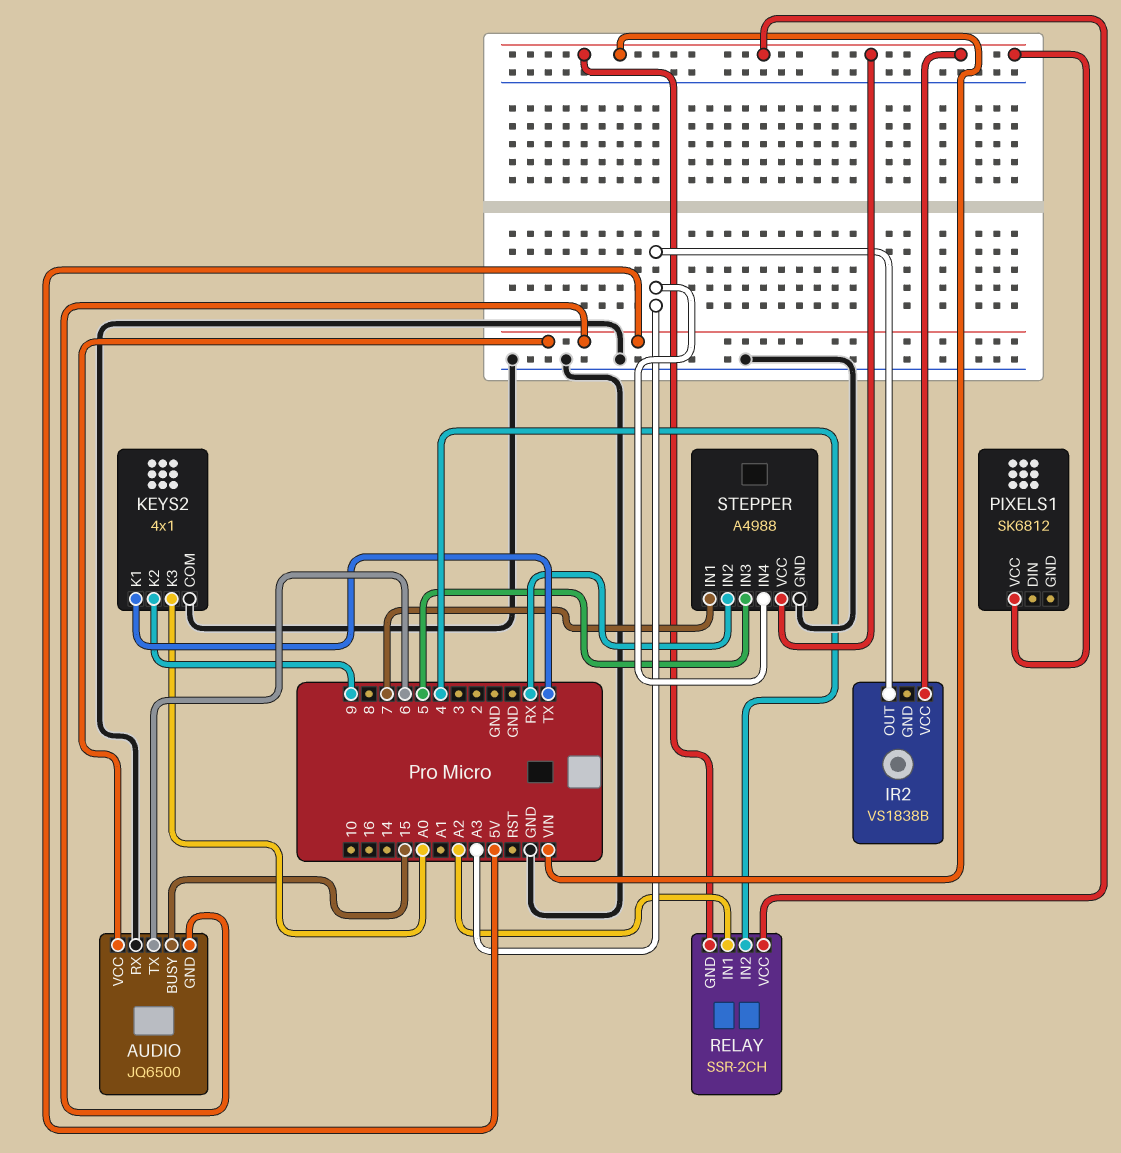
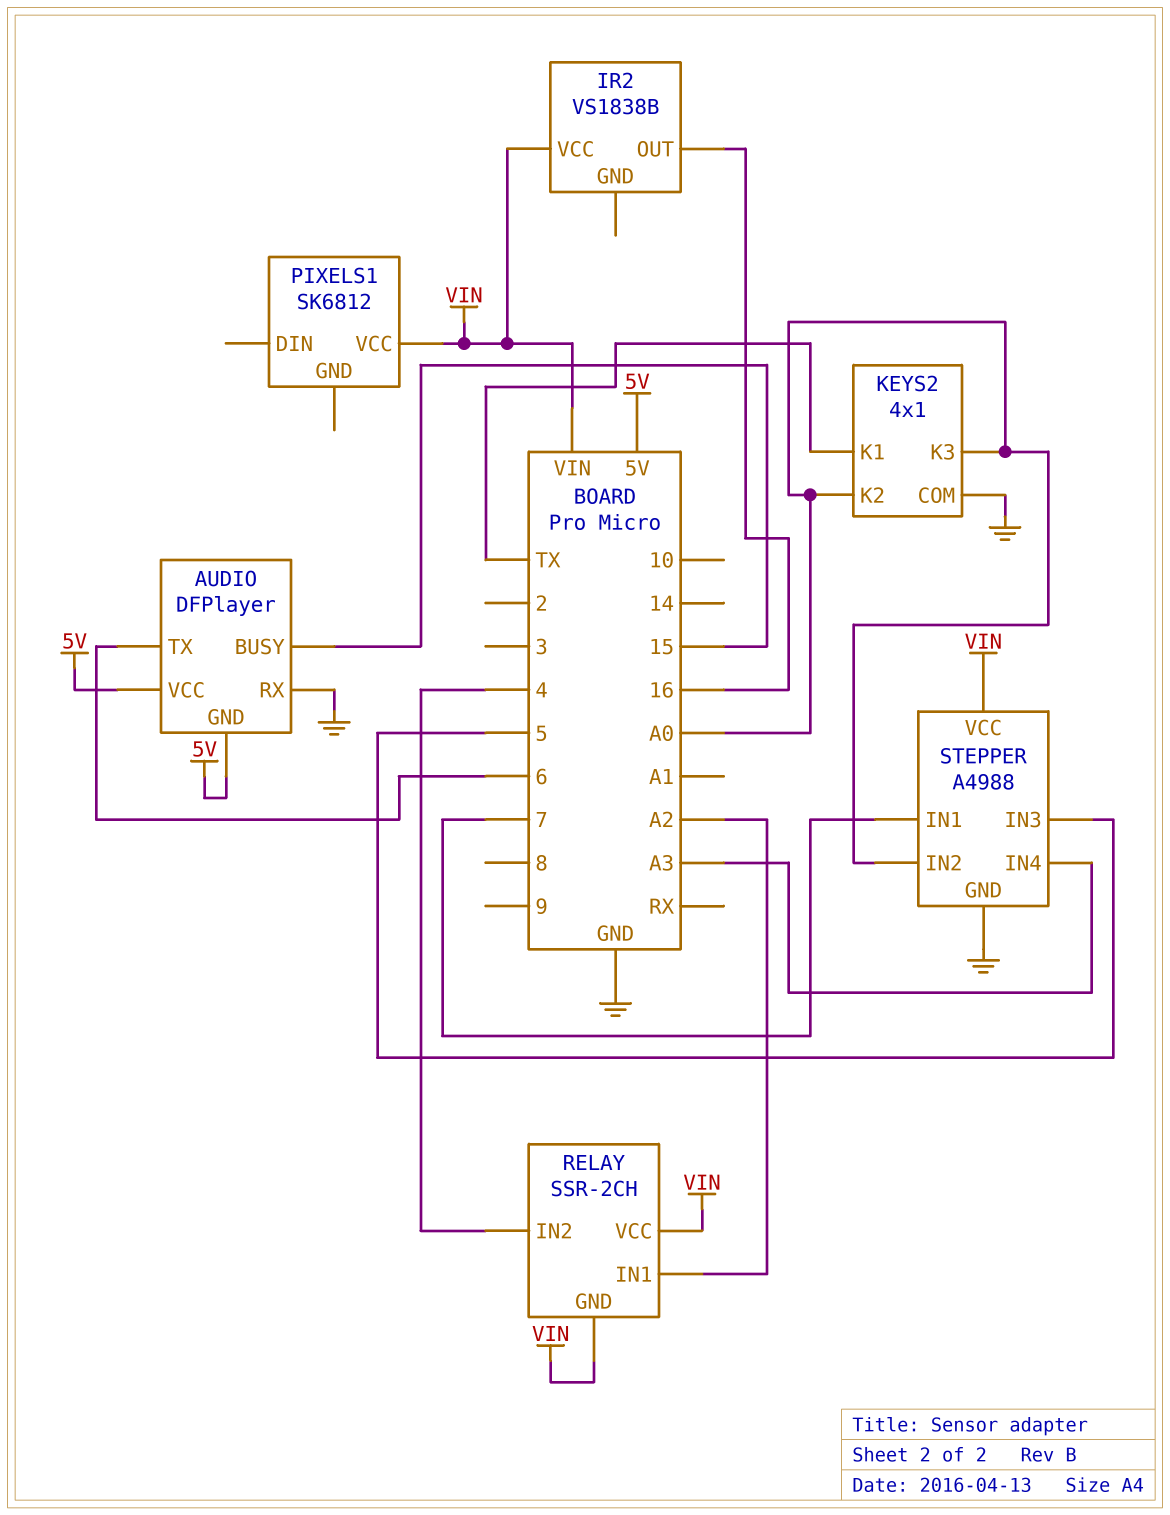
AUDIO: JQ6500 -> DFPlayer
IR2 pin OUT: A3 -> 16
KEYS2 pin K2: 9 -> A0
STEPPER pin IN2: RX -> A0

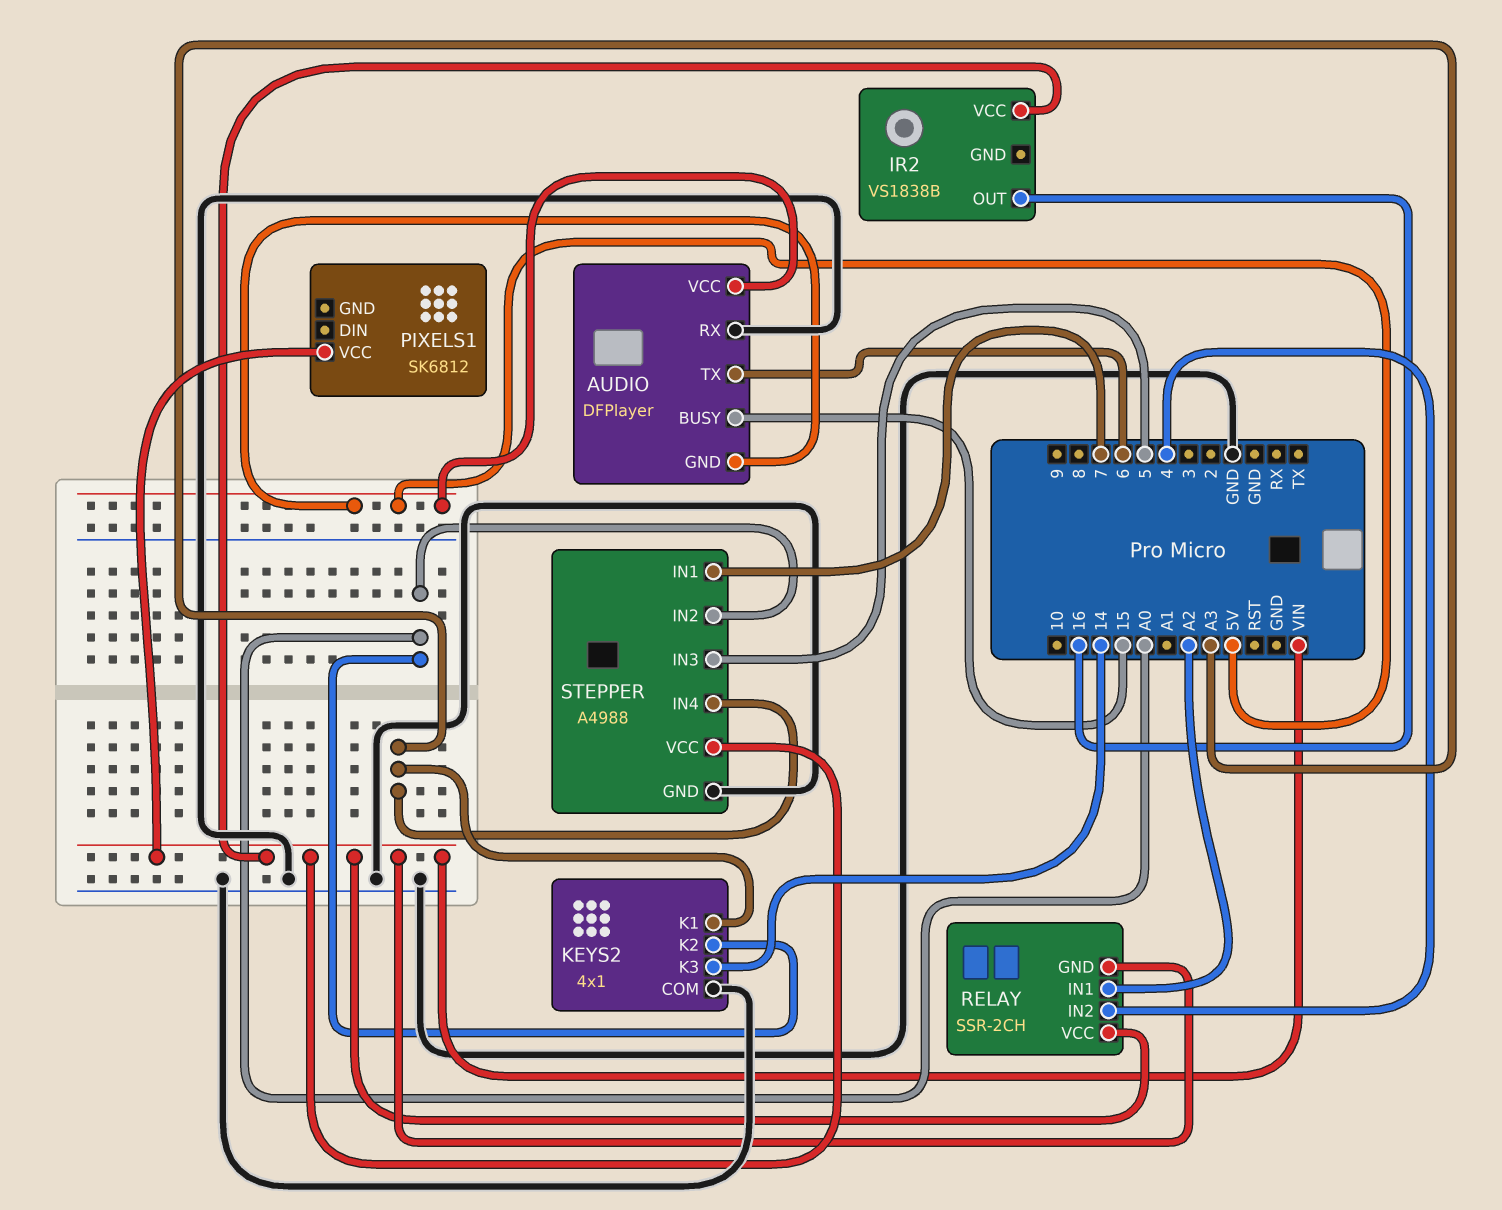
KEYS2 pin K1: TX -> A3
KEYS2 pin K3: A0 -> 14

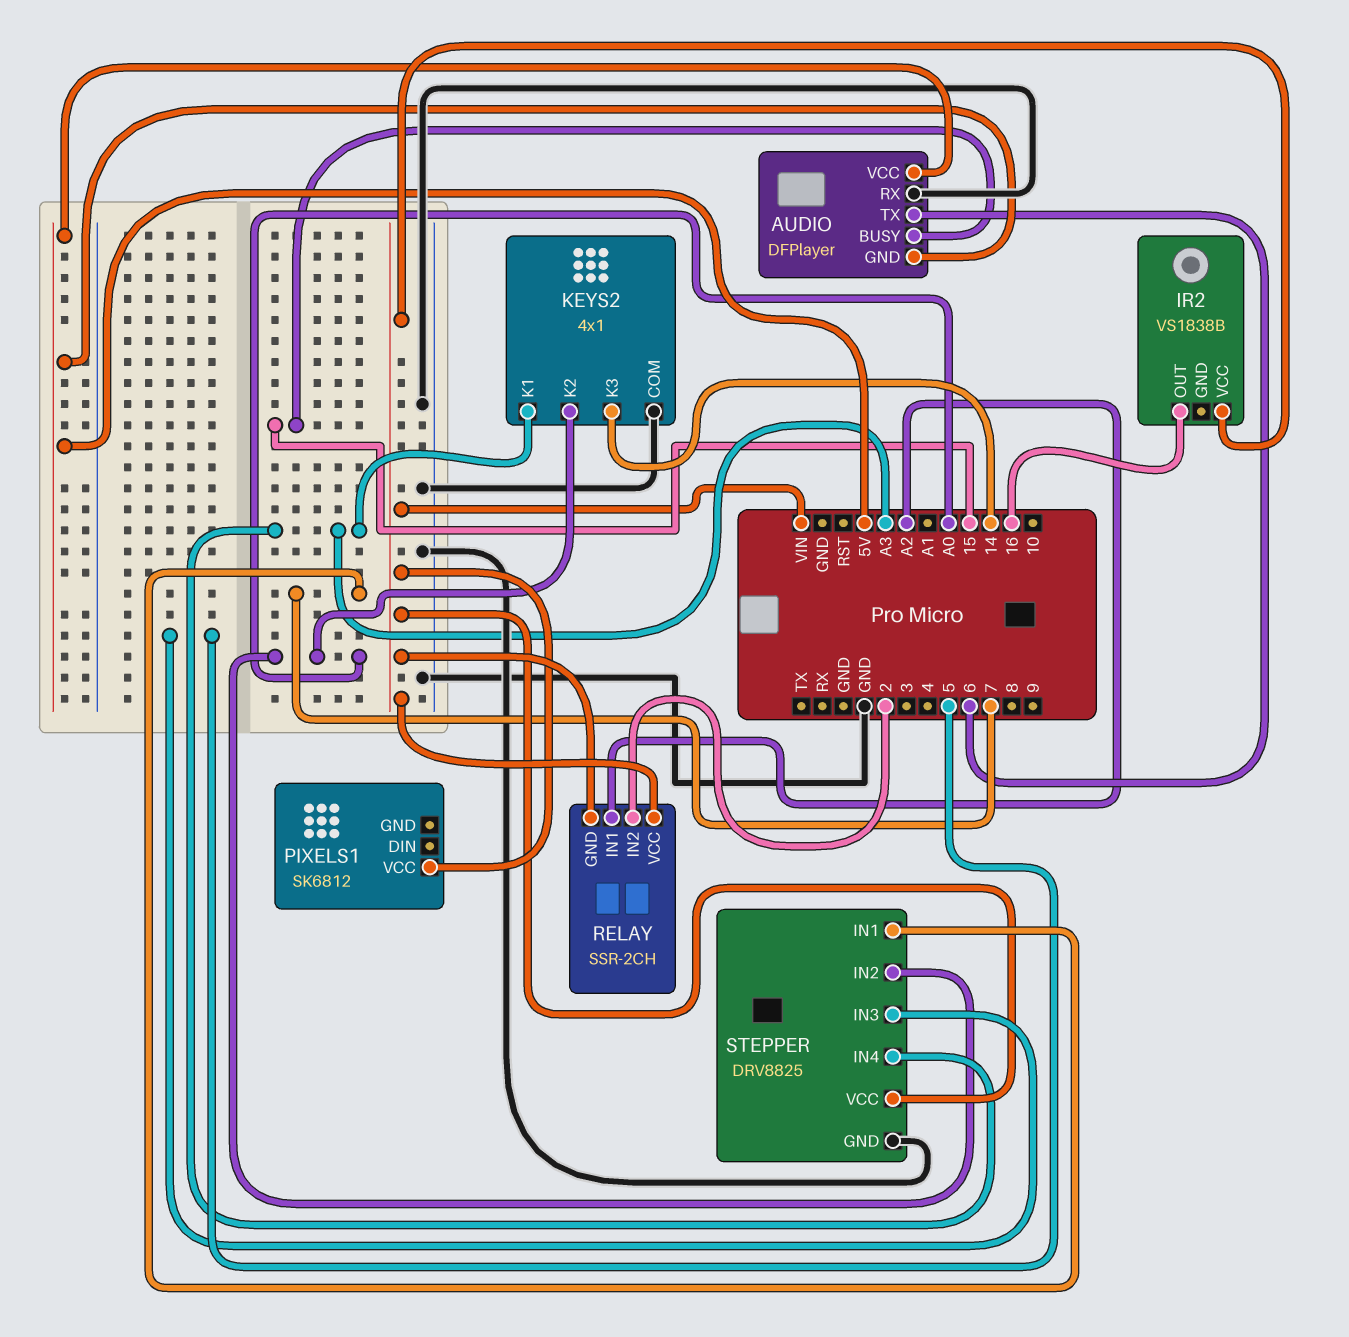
RELAY pin IN2: 4 -> 2
STEPPER: A4988 -> DRV8825

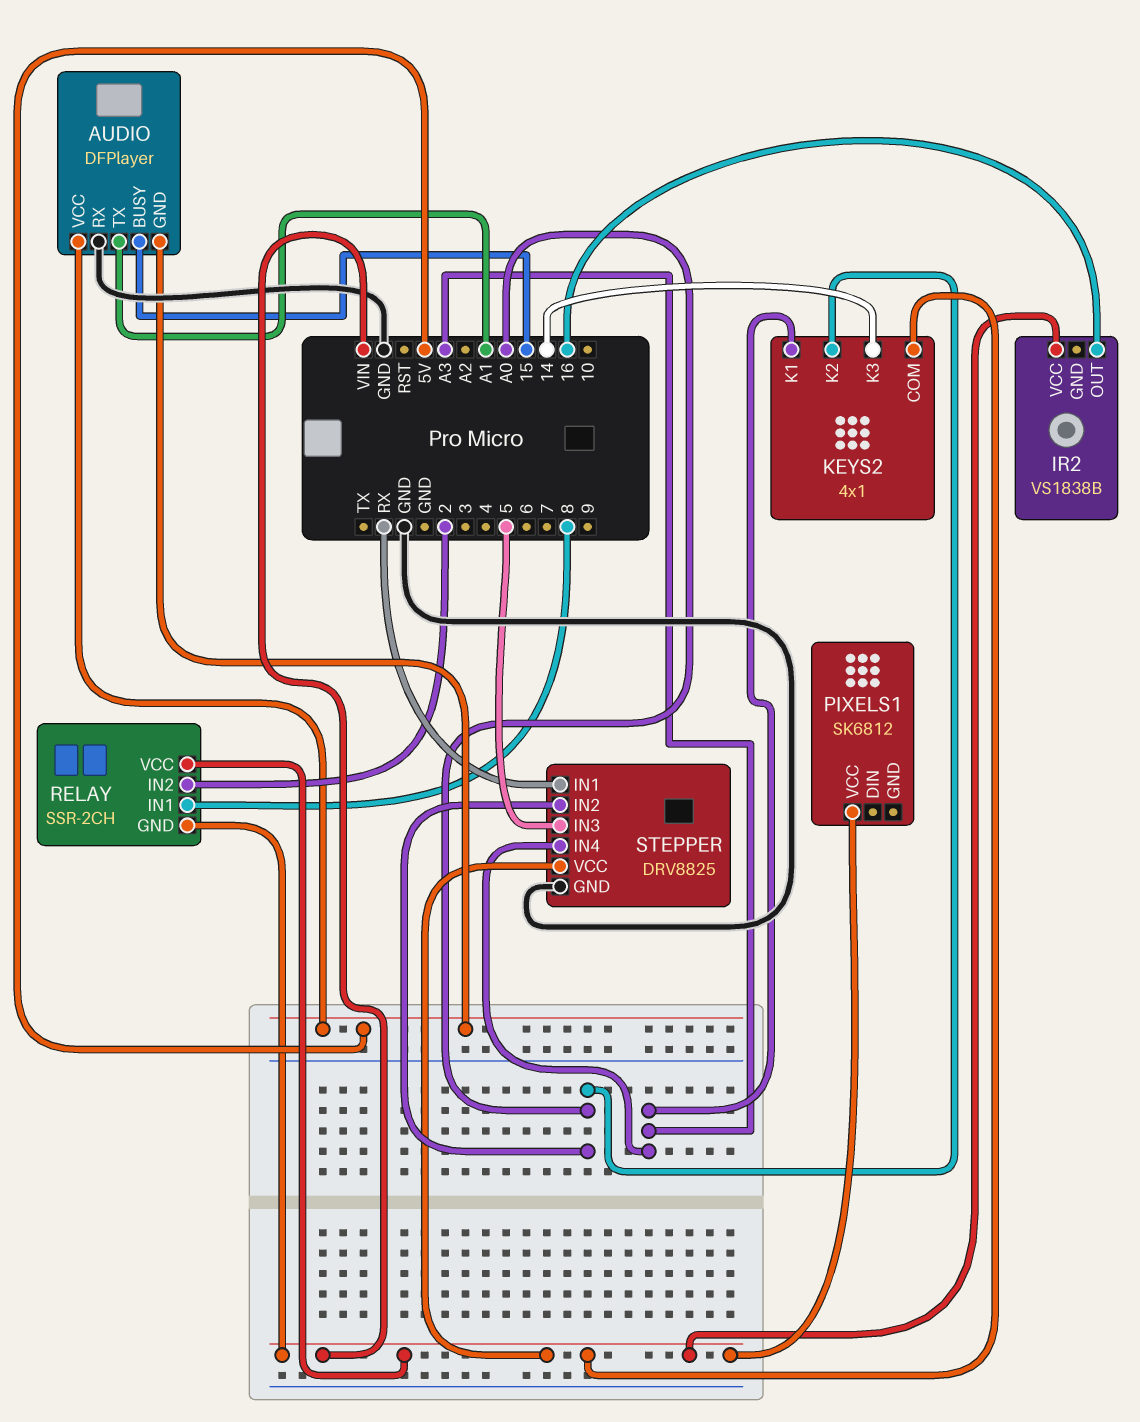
AUDIO pin TX: 6 -> A1
KEYS2 pin COM: GND -> VIN
RELAY pin IN1: A2 -> 8
STEPPER pin IN1: 7 -> RX

